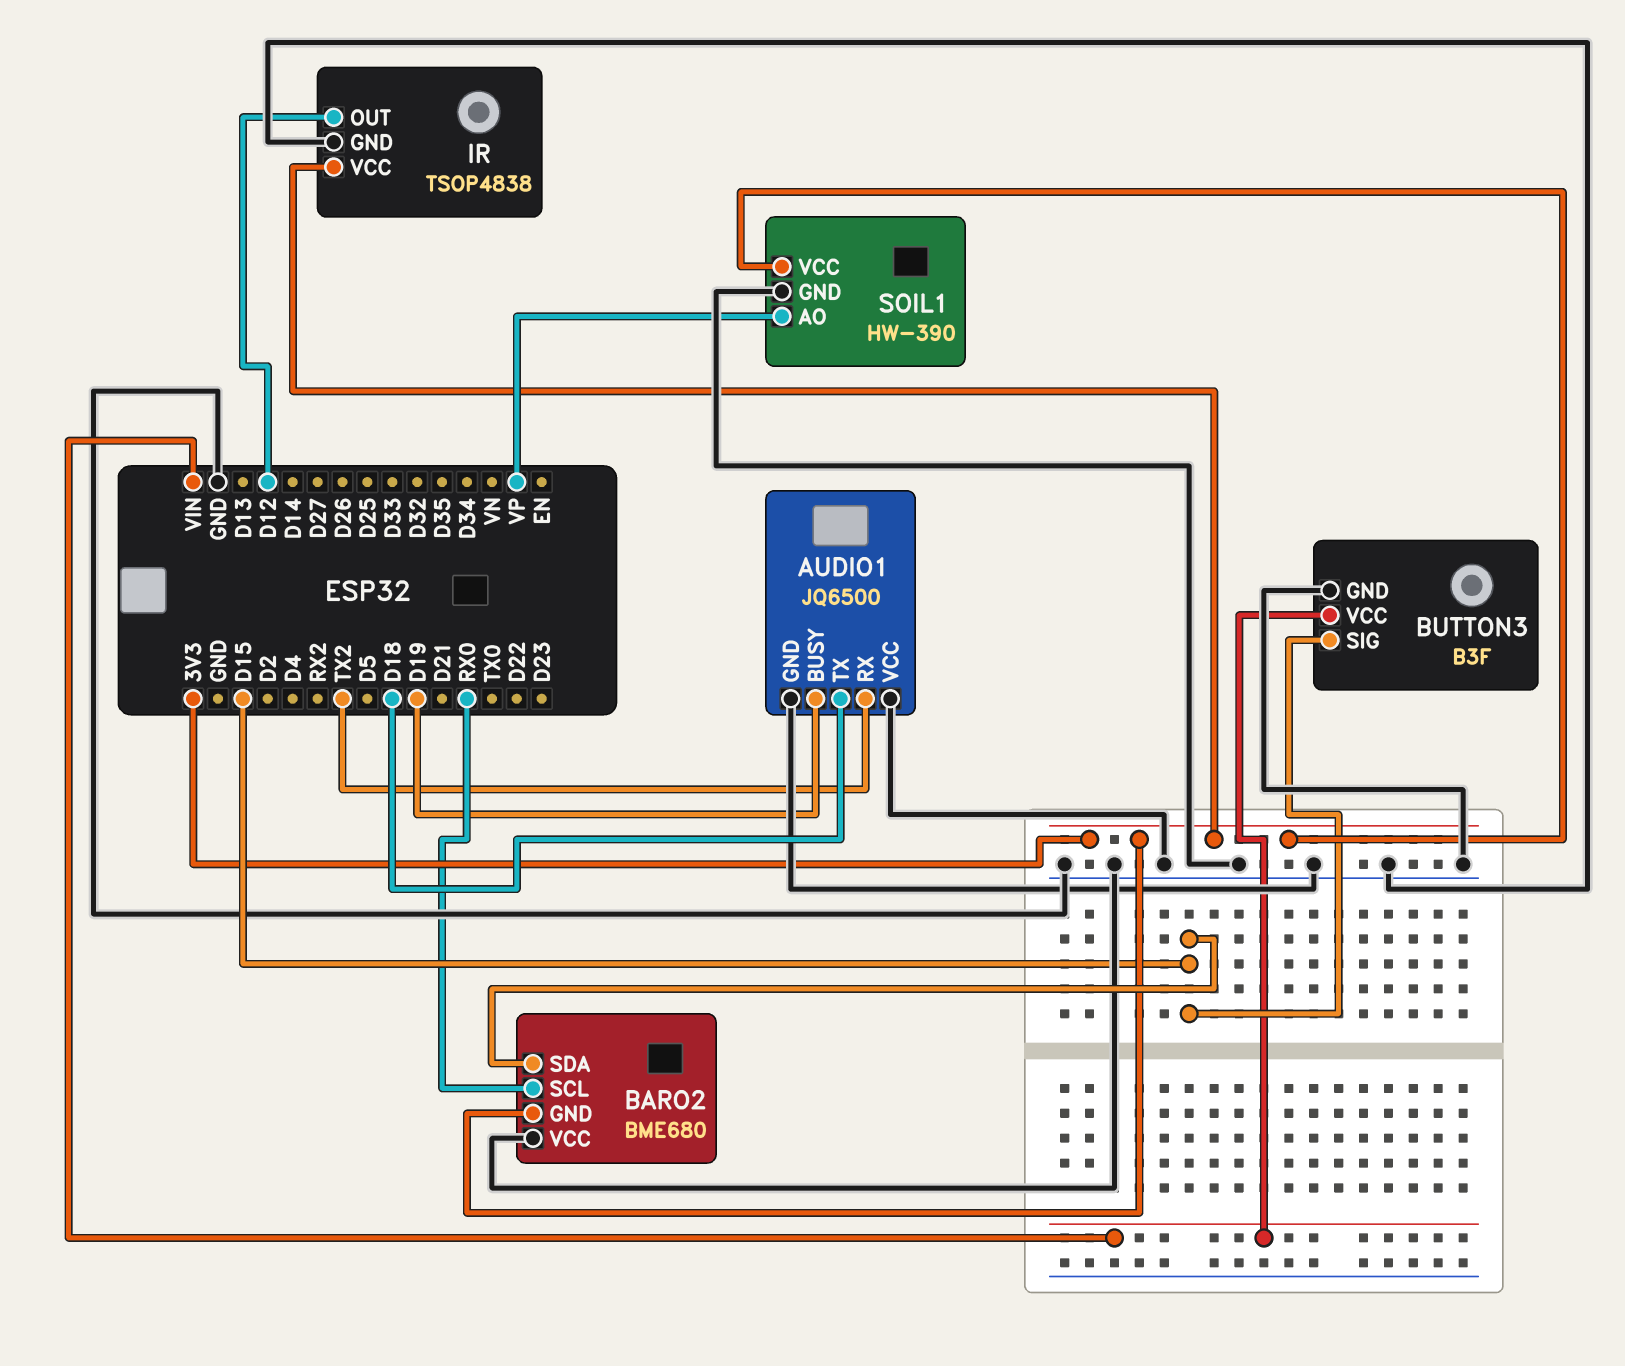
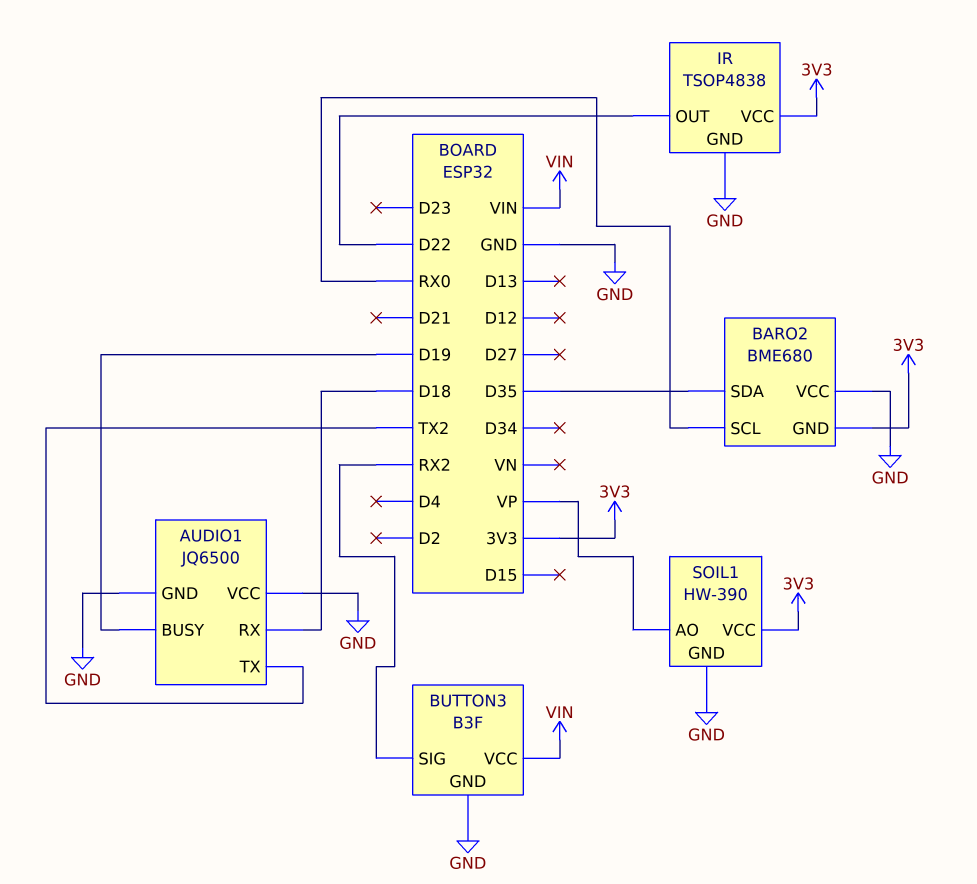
AUDIO1 pin RX: TX2 -> D18
AUDIO1 pin TX: D18 -> TX2
BARO2 pin SDA: D15 -> D35
BUTTON3 pin SIG: D15 -> RX2
IR pin OUT: D12 -> D22

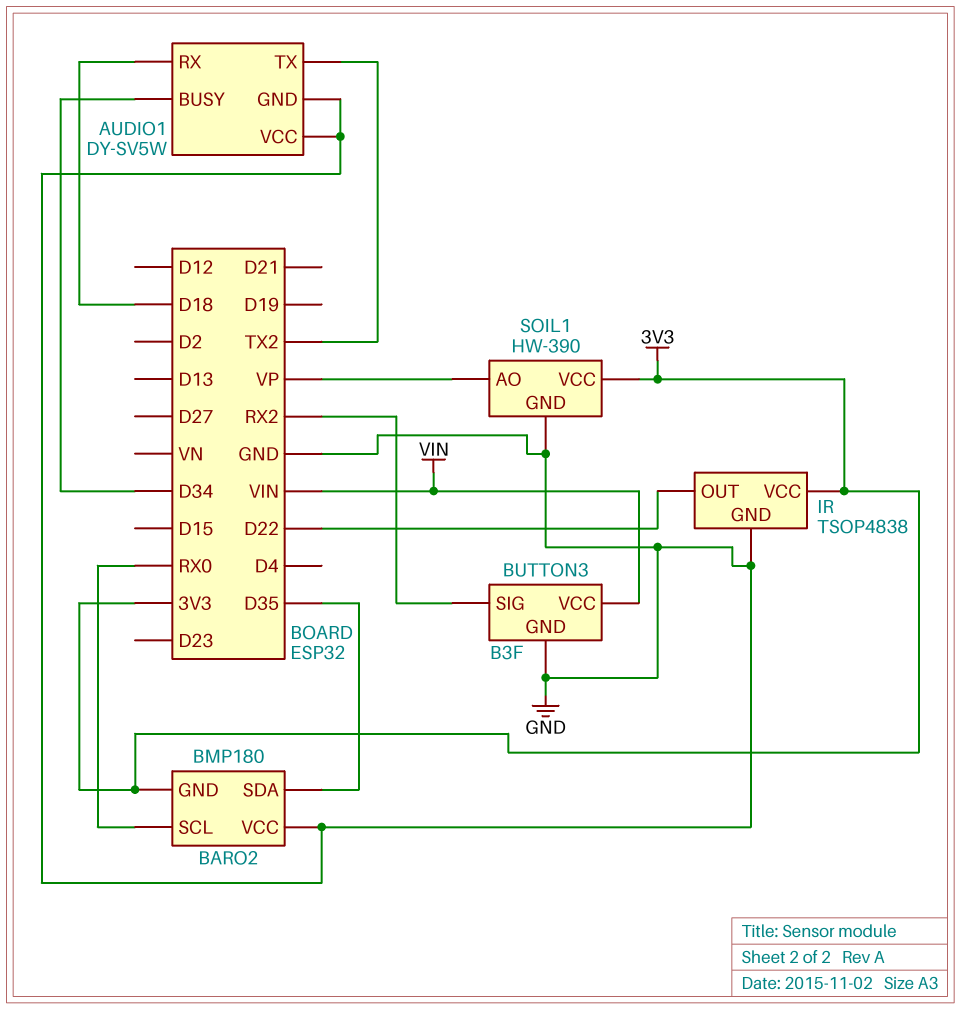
AUDIO1: JQ6500 -> DY-SV5W
AUDIO1 pin BUSY: D19 -> D34
BARO2: BME680 -> BMP180

